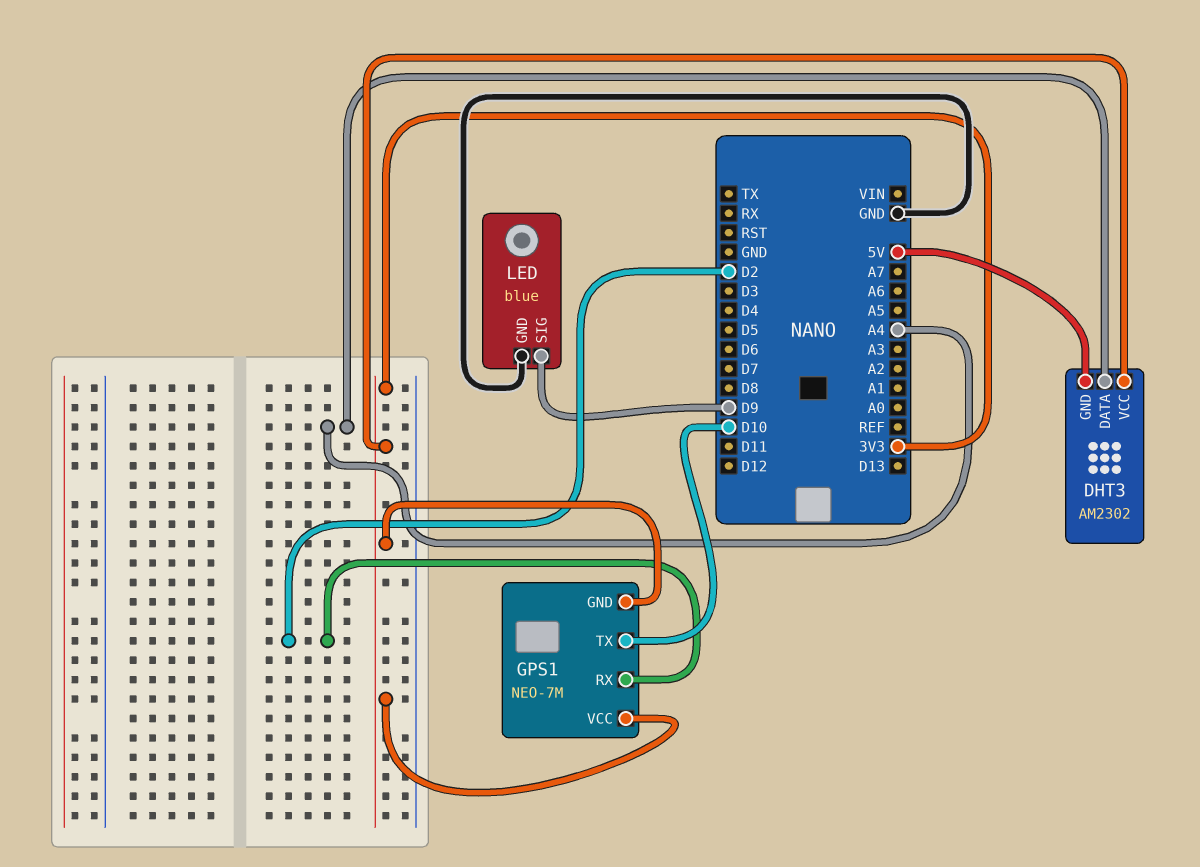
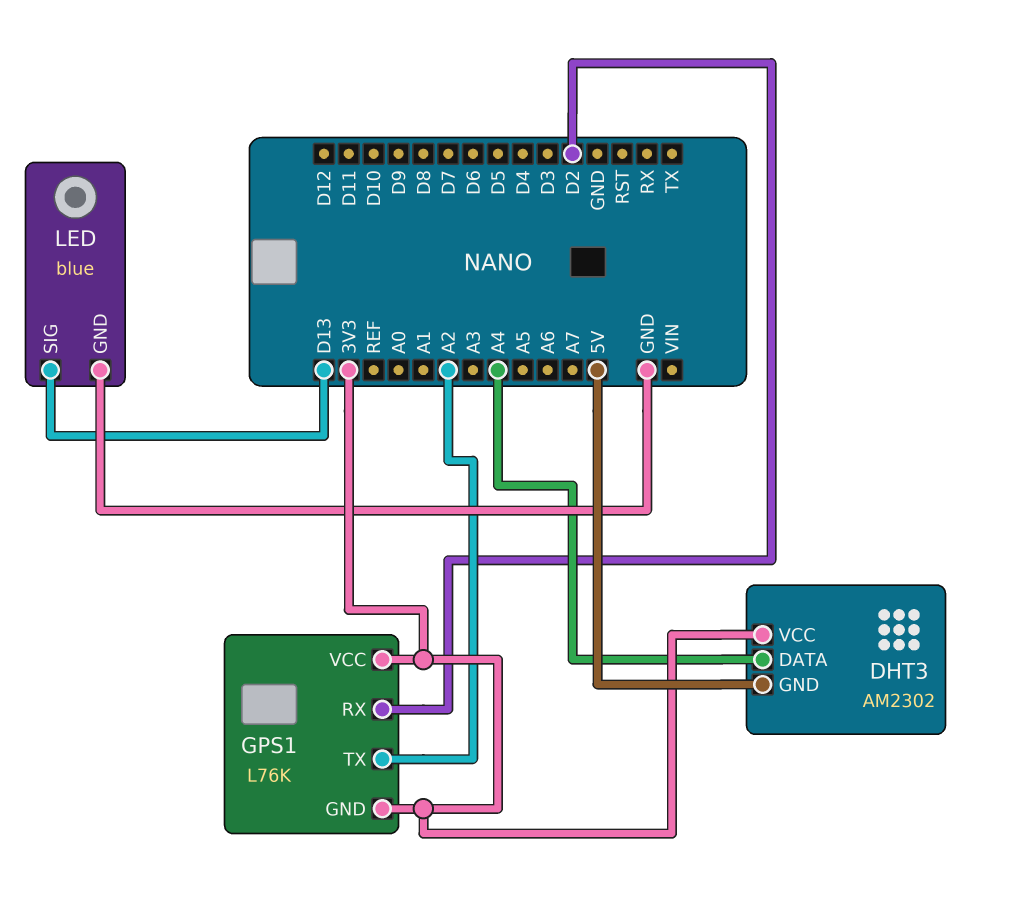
GPS1: NEO-7M -> L76K
GPS1 pin TX: D10 -> A2
LED pin SIG: D9 -> D13

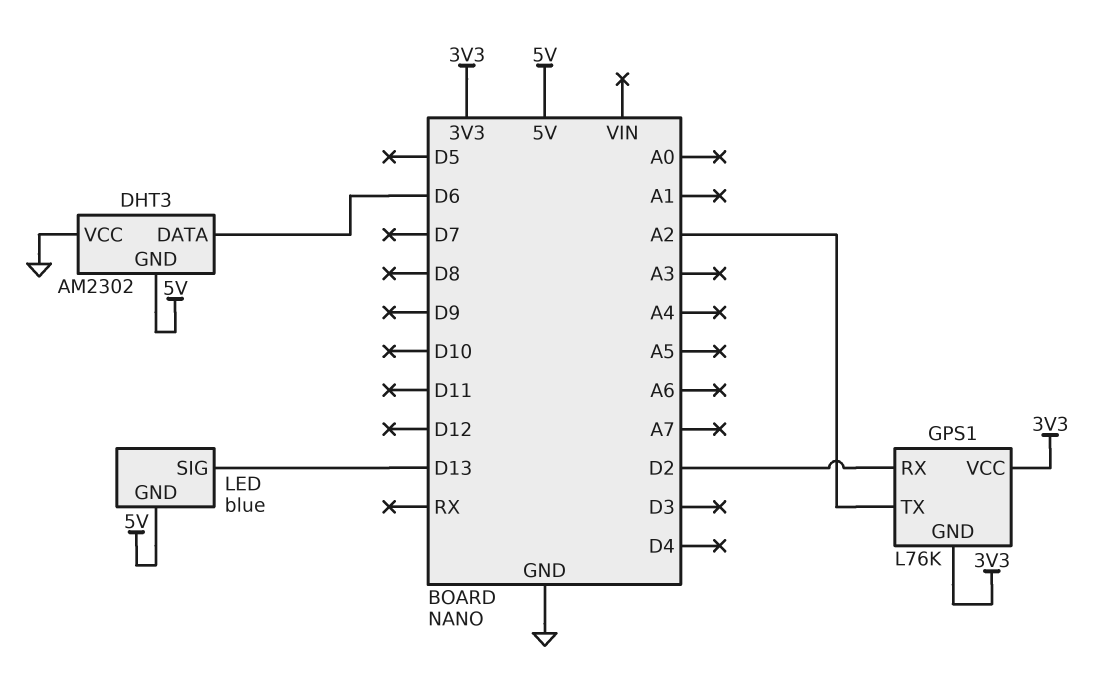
DHT3 pin DATA: A4 -> D6
DHT3 pin VCC: 3V3 -> GND
LED pin GND: GND -> 5V

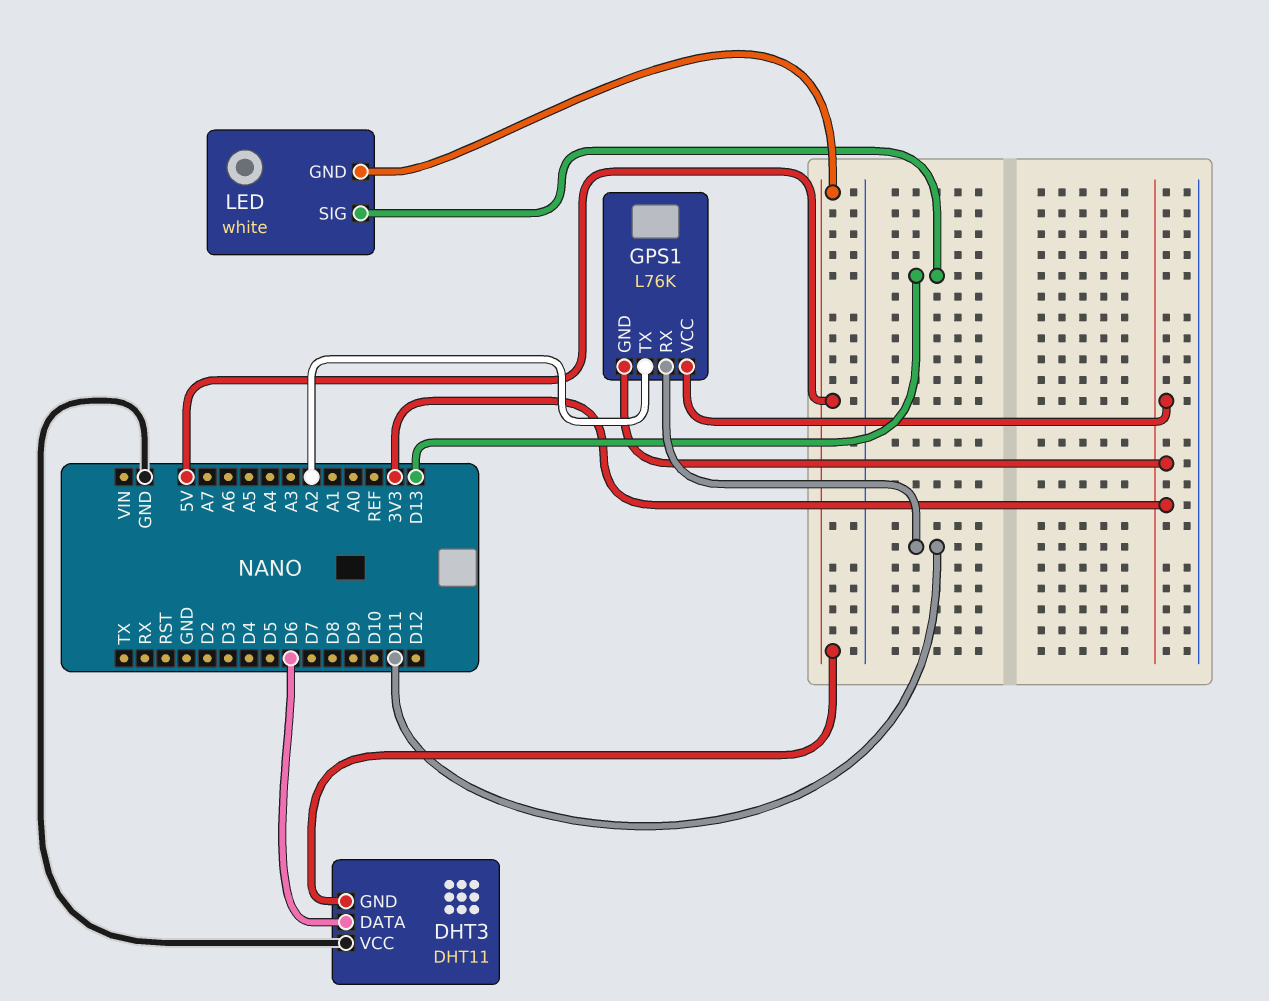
DHT3: AM2302 -> DHT11
GPS1 pin RX: D2 -> D11
LED: blue -> white

